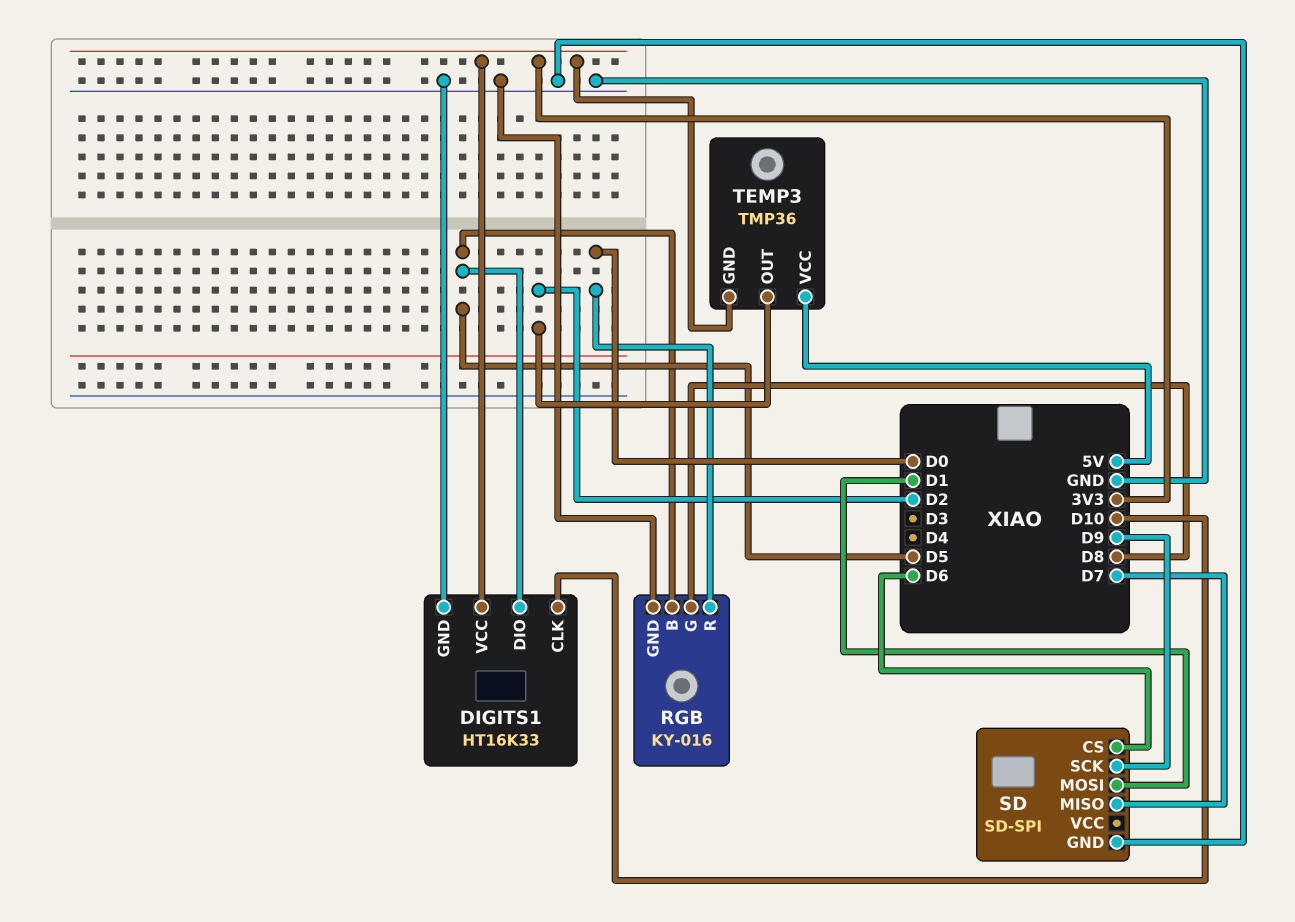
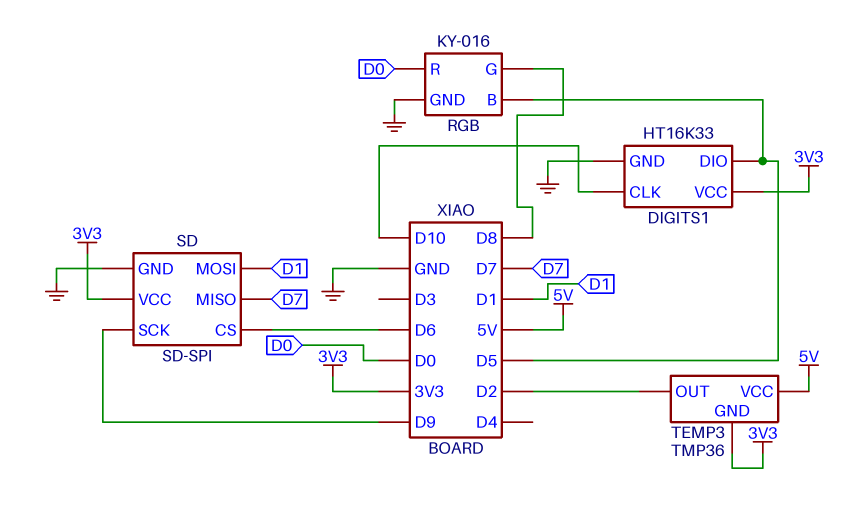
SD pin VCC: none -> 3V3

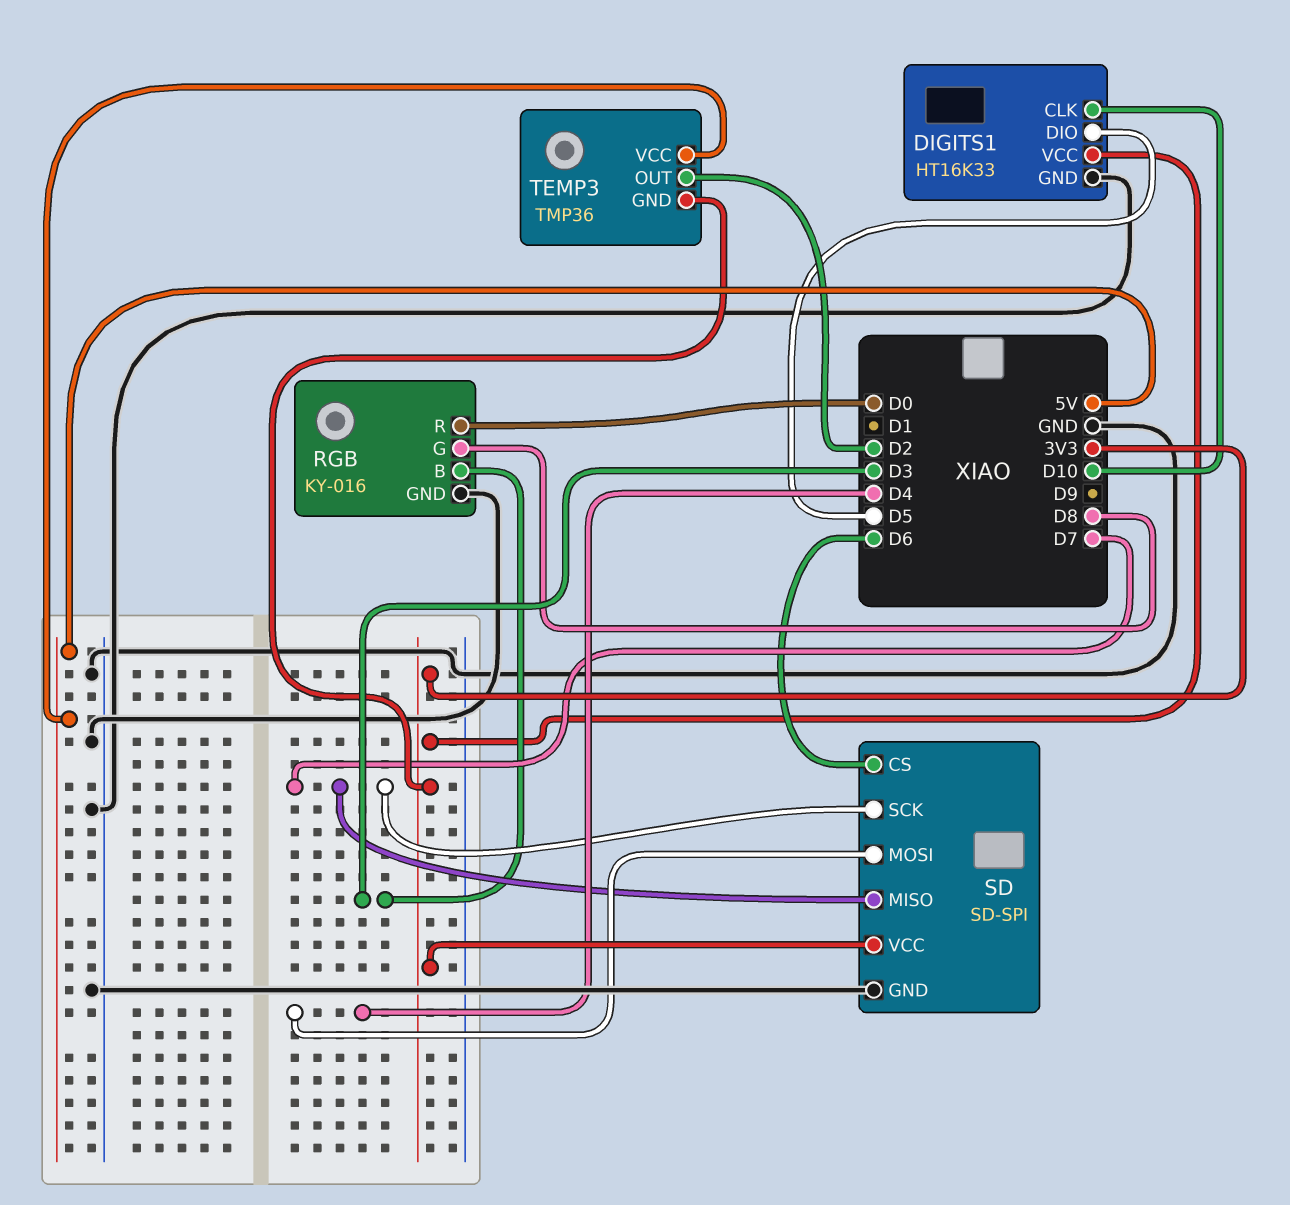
RGB pin B: D5 -> D3
SD pin MOSI: D1 -> D4
SD pin SCK: D9 -> D7

